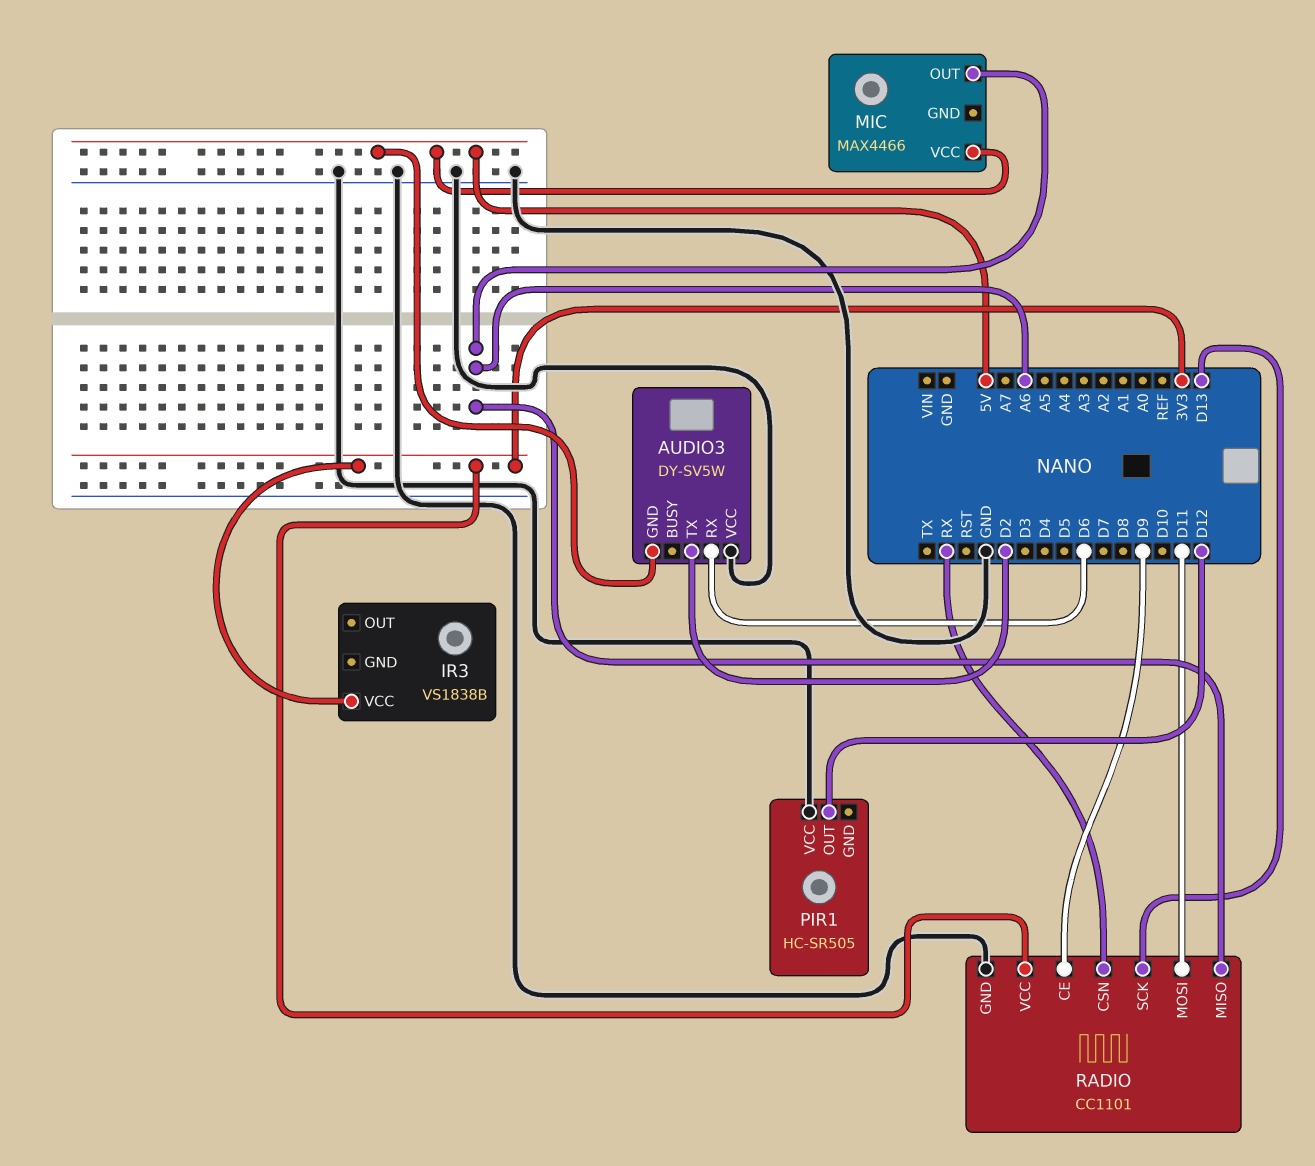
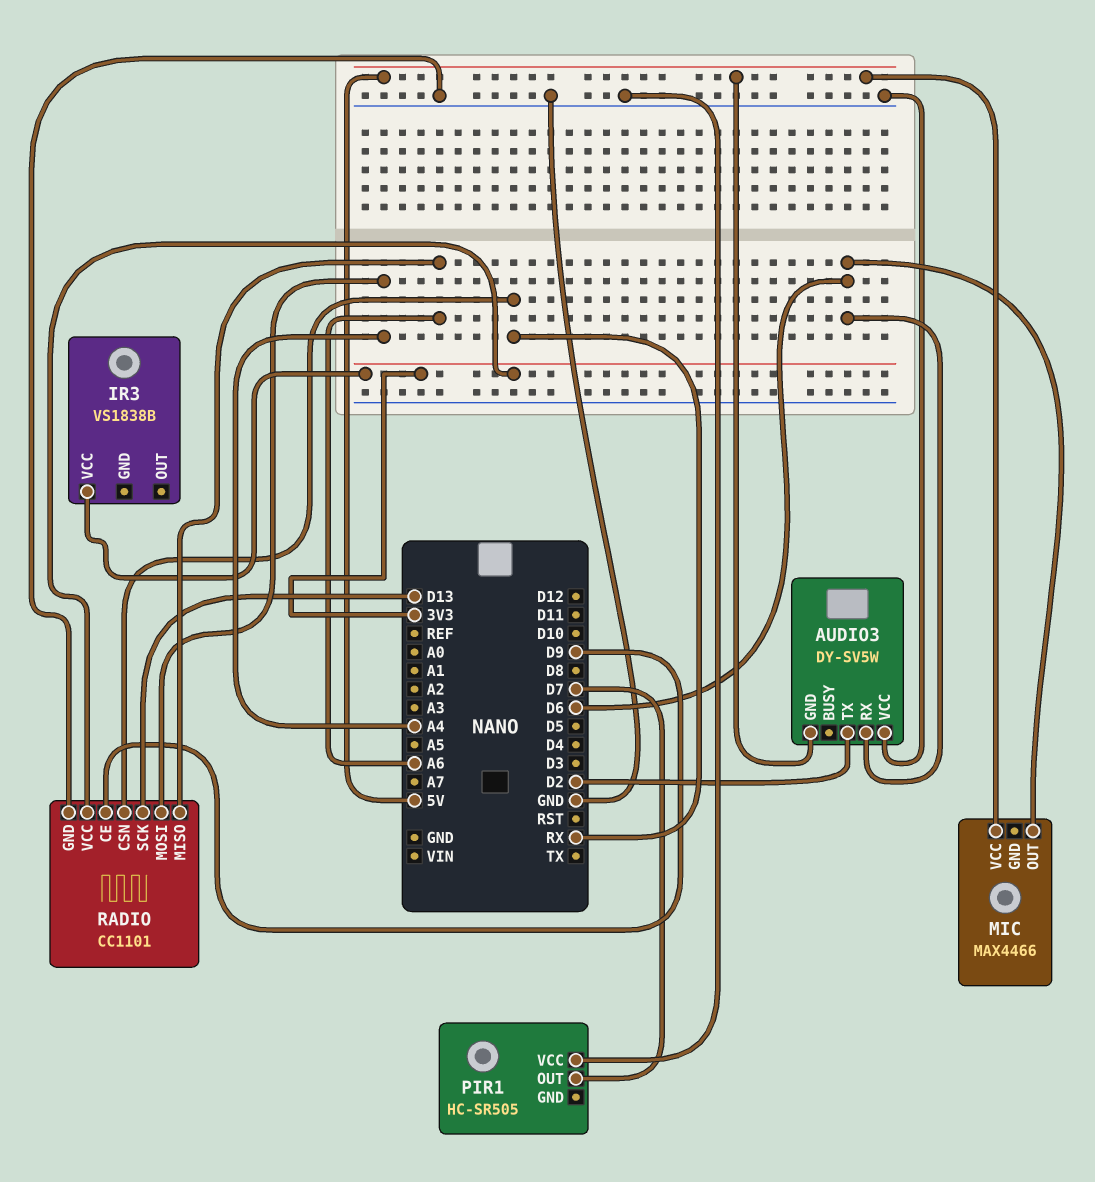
MIC pin OUT: A6 -> D6
PIR1 pin OUT: D12 -> D7
RADIO pin MOSI: D11 -> A4

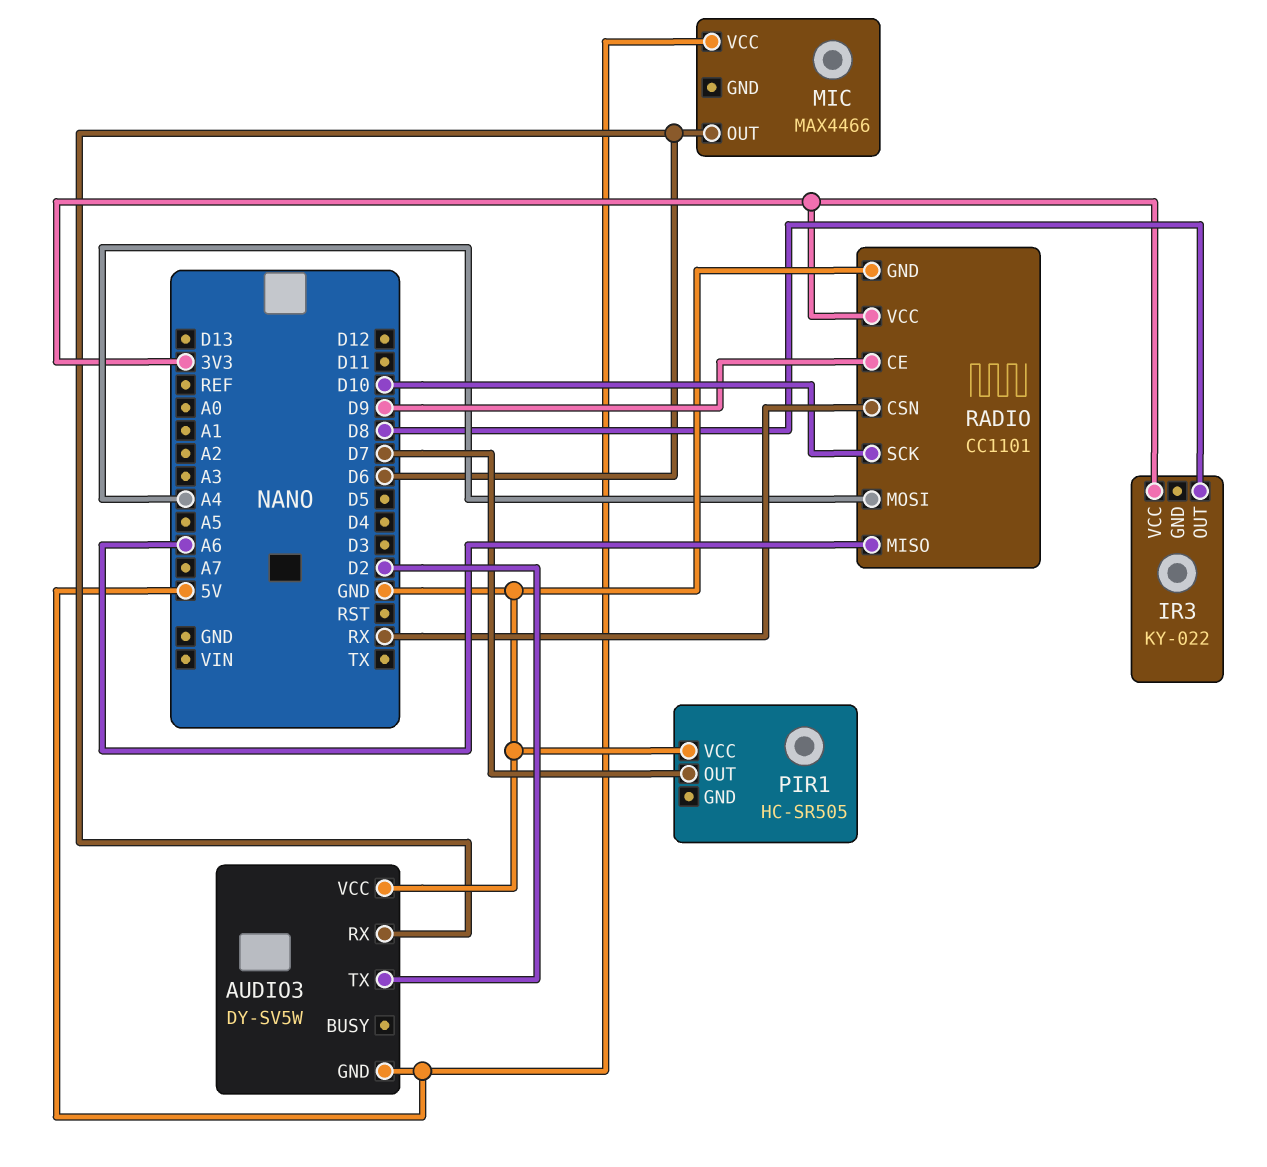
IR3: VS1838B -> KY-022
IR3 pin OUT: none -> D8
RADIO pin SCK: D13 -> D10

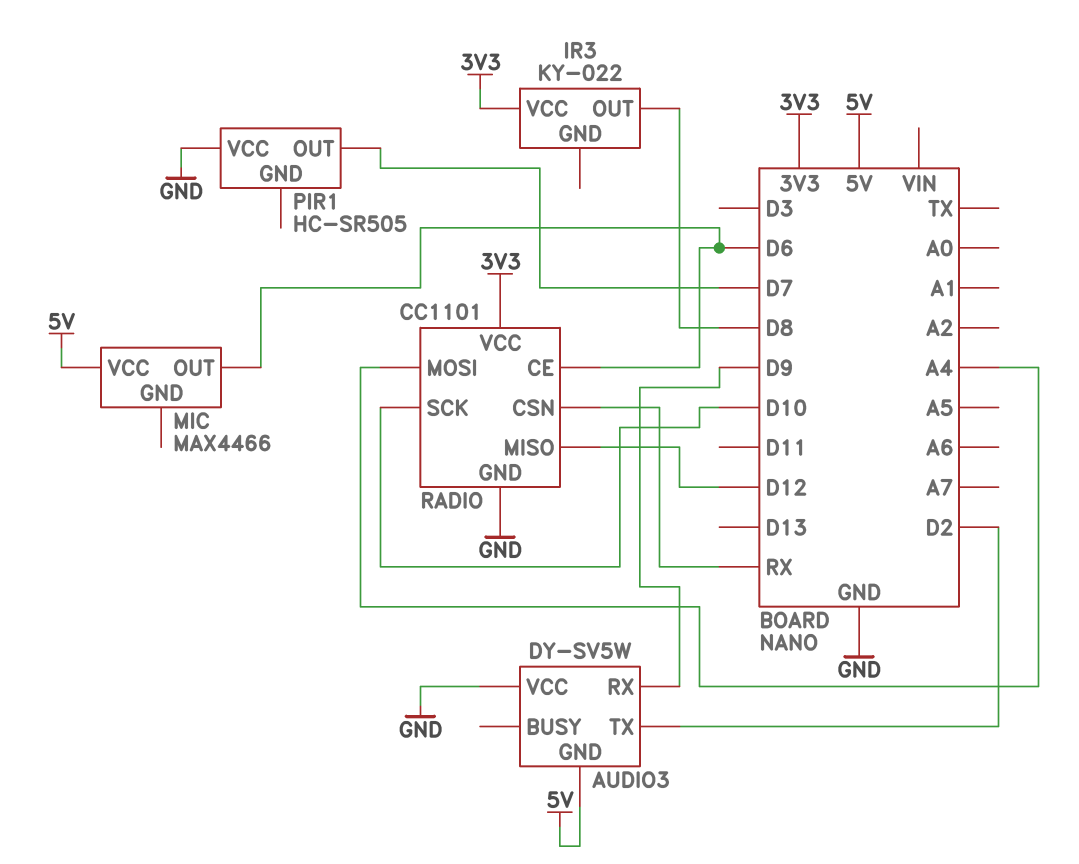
AUDIO3 pin RX: D6 -> D9
RADIO pin CE: D9 -> D6
RADIO pin MISO: A6 -> D12

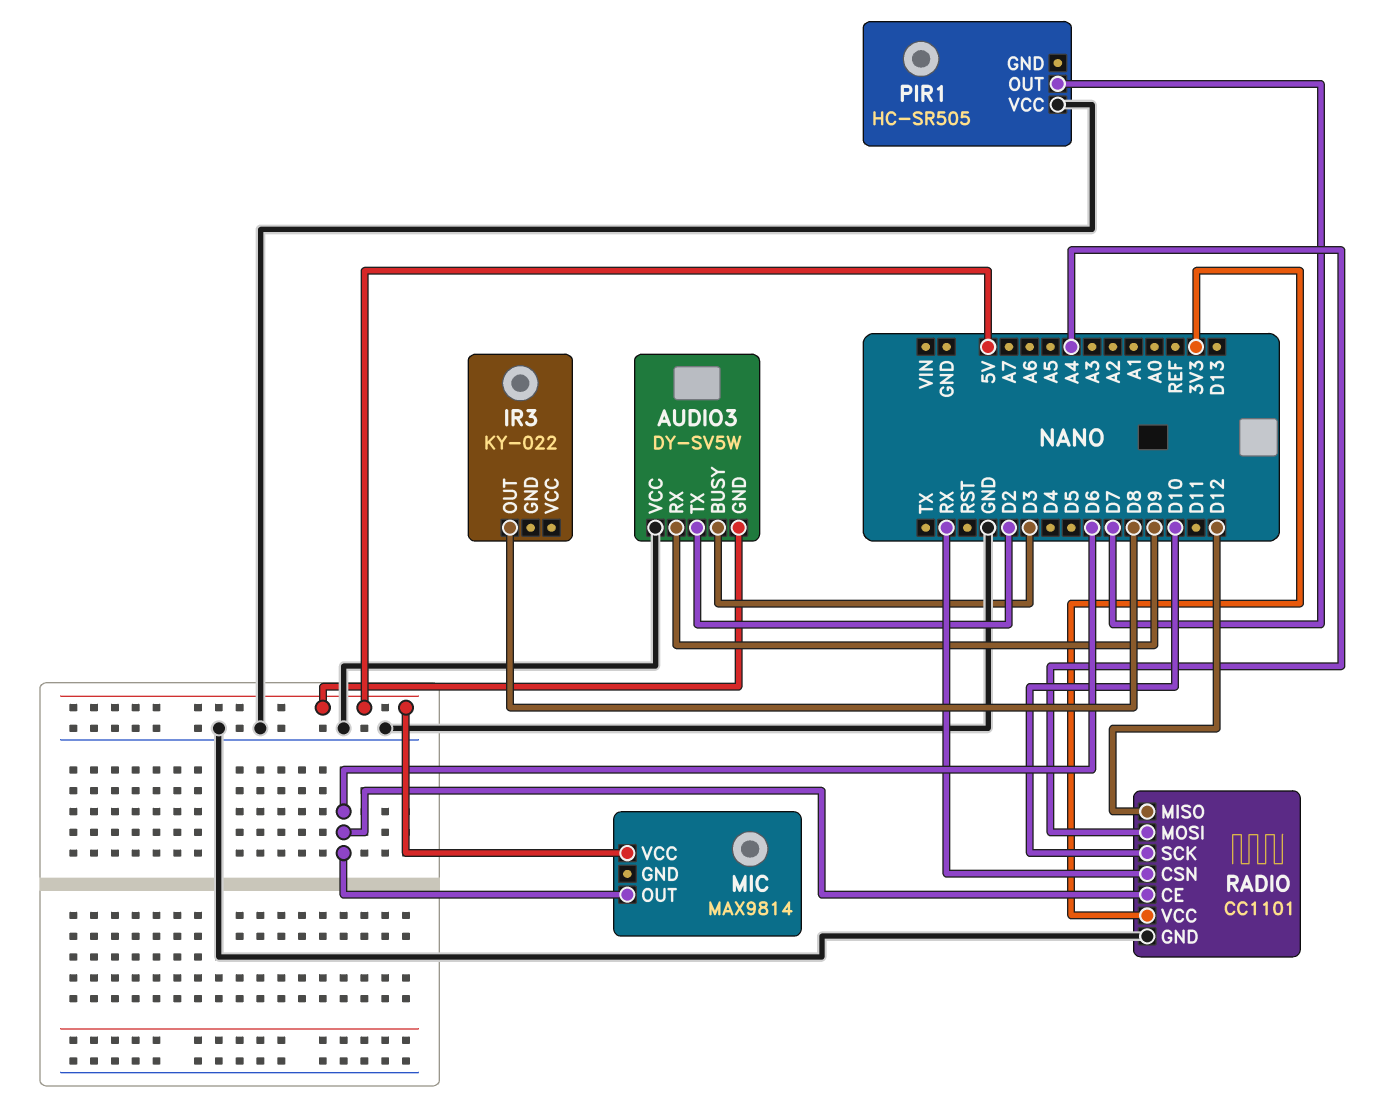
AUDIO3 pin BUSY: none -> D3
IR3 pin VCC: 3V3 -> none
MIC: MAX4466 -> MAX9814

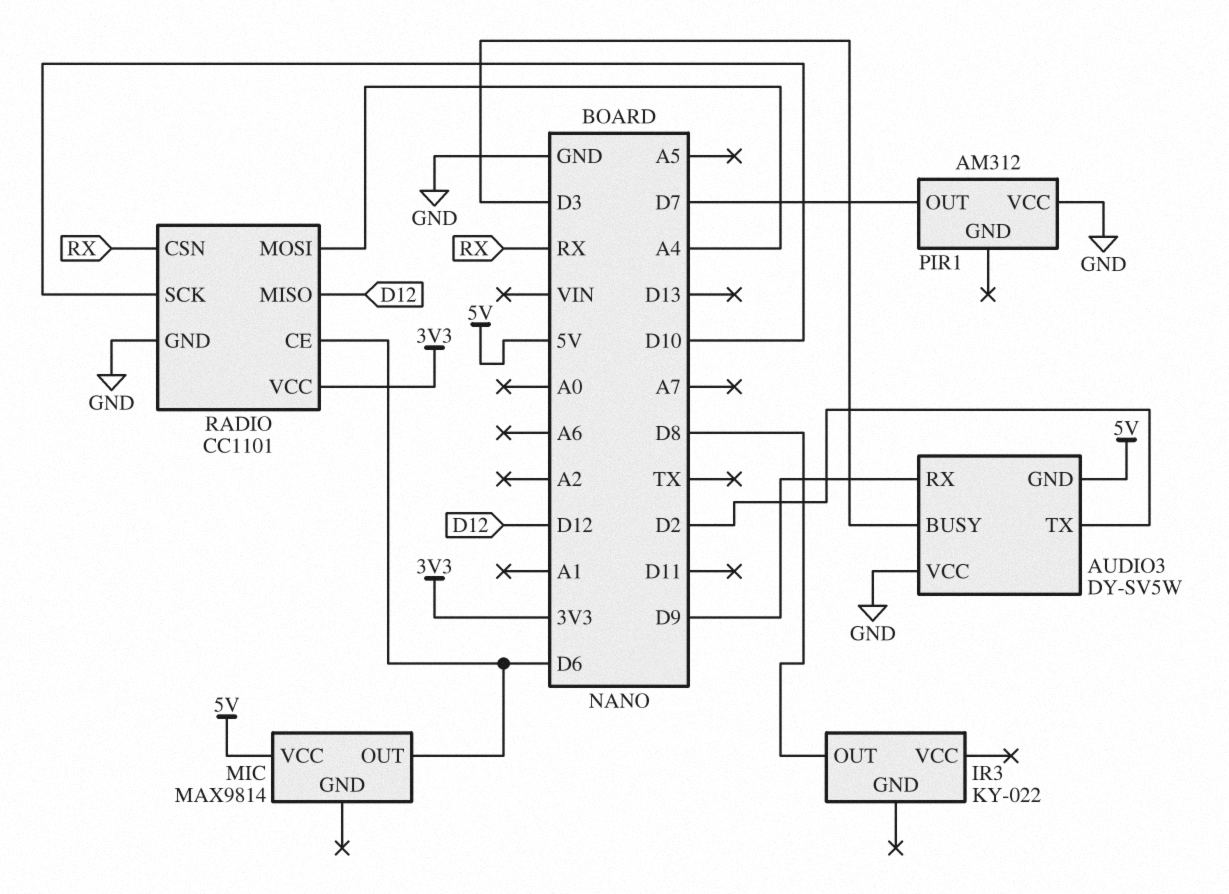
PIR1: HC-SR505 -> AM312

